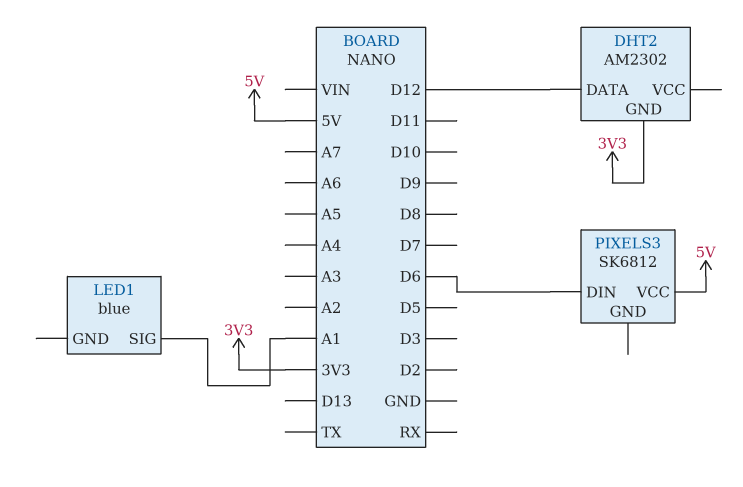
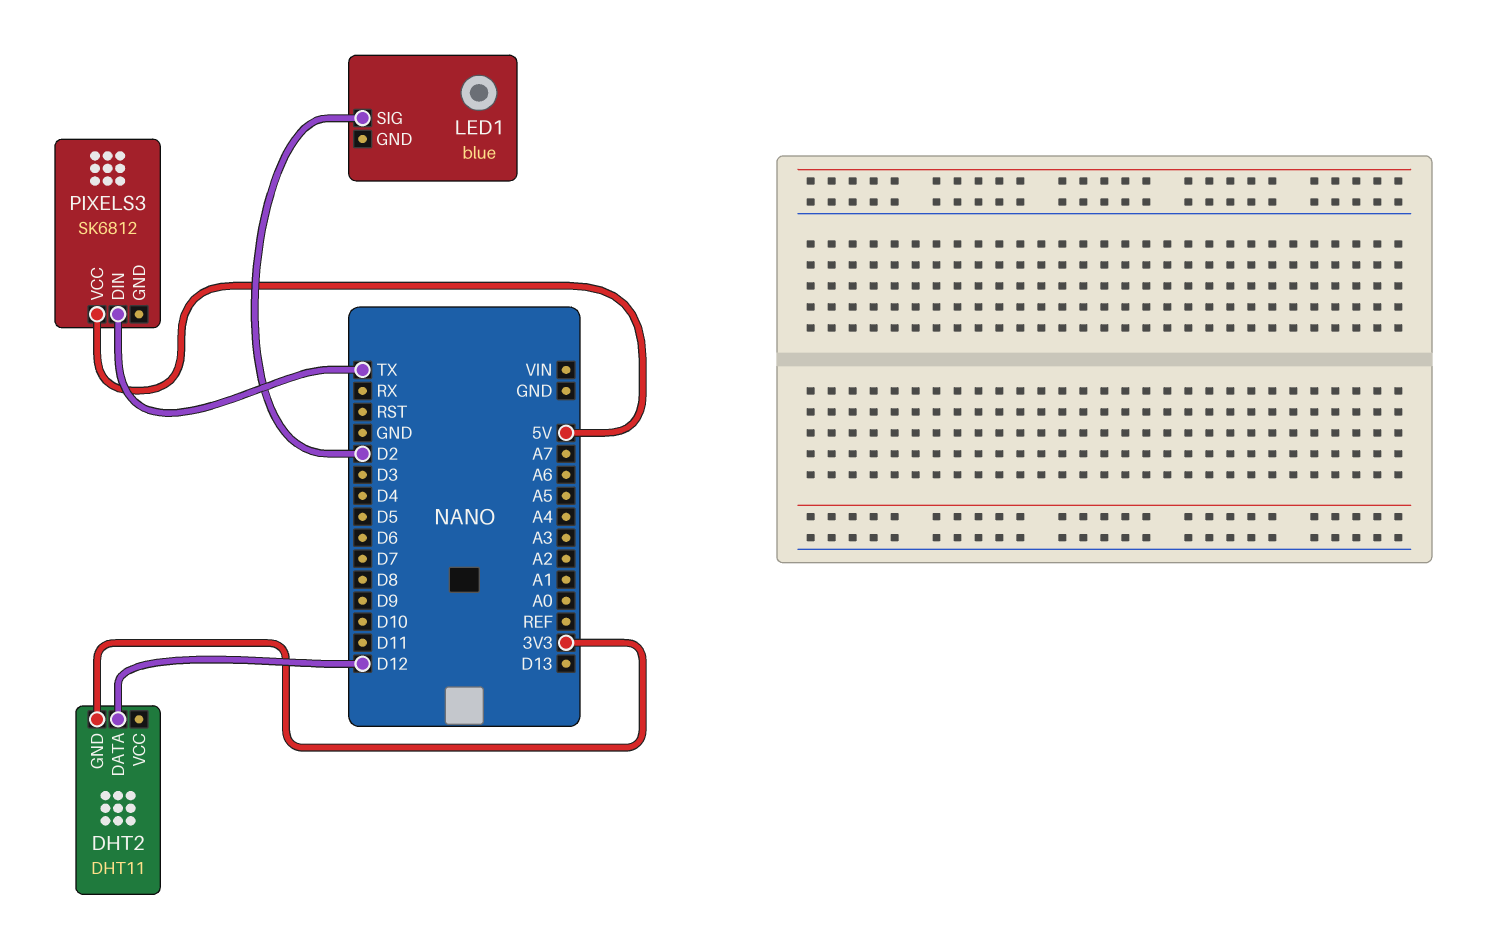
DHT2: AM2302 -> DHT11
LED1 pin SIG: A1 -> D2
PIXELS3 pin DIN: D6 -> TX

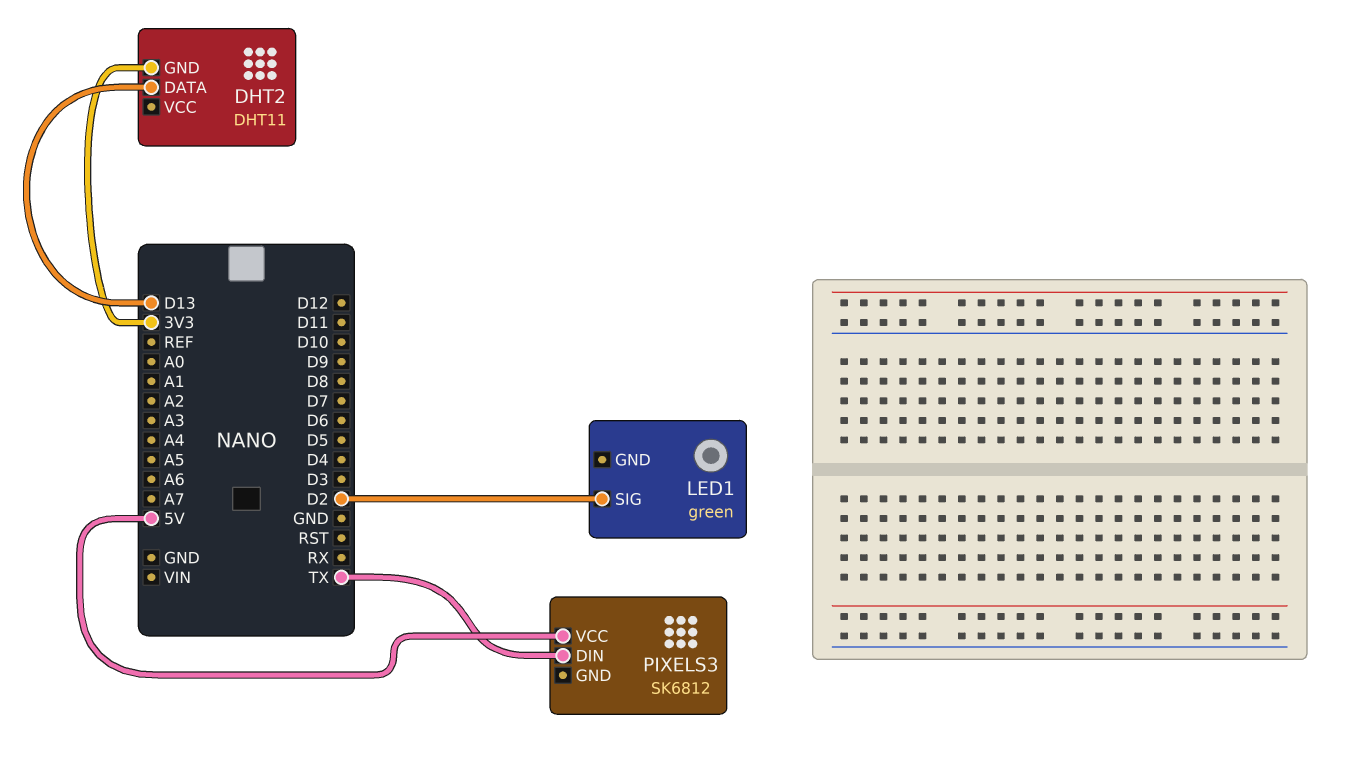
DHT2 pin DATA: D12 -> D13
LED1: blue -> green

